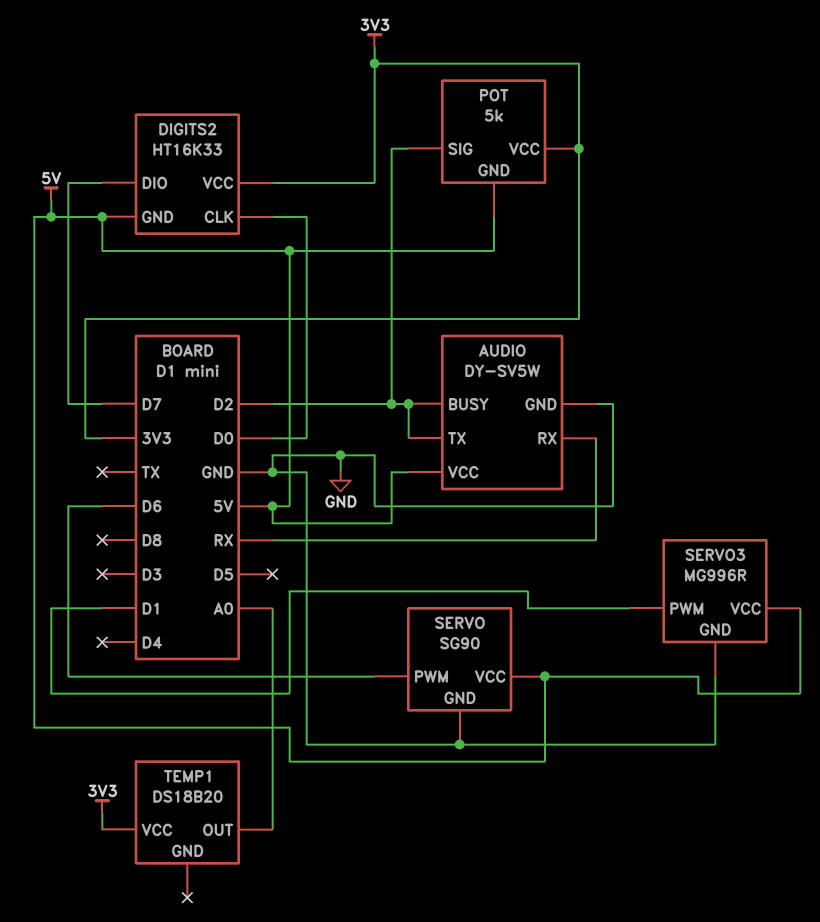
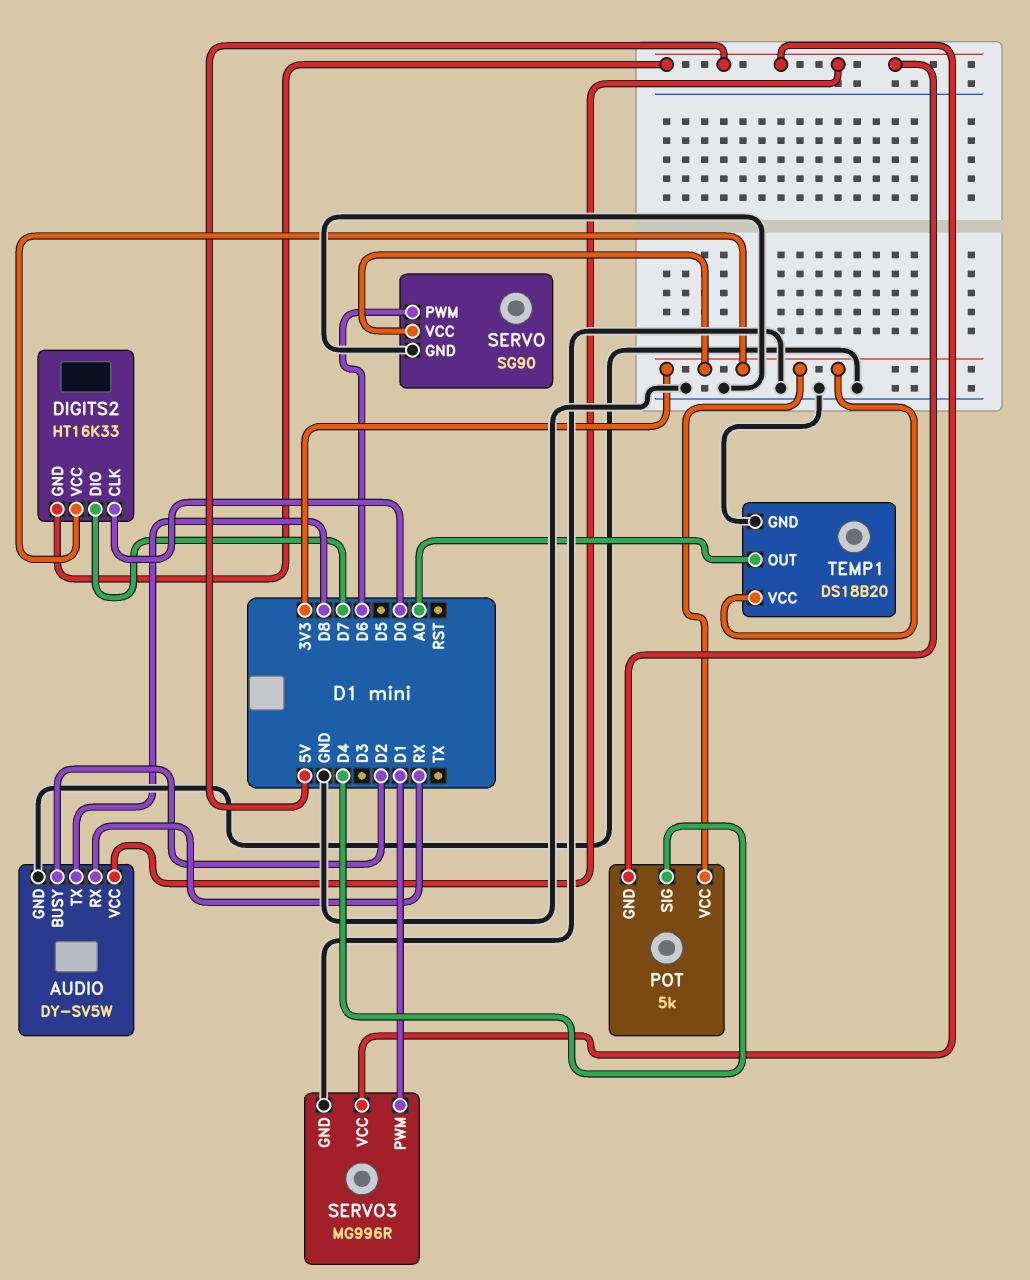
AUDIO pin TX: D2 -> D8
POT pin SIG: D2 -> D4
SERVO pin VCC: 5V -> 3V3
TEMP1 pin GND: none -> GND

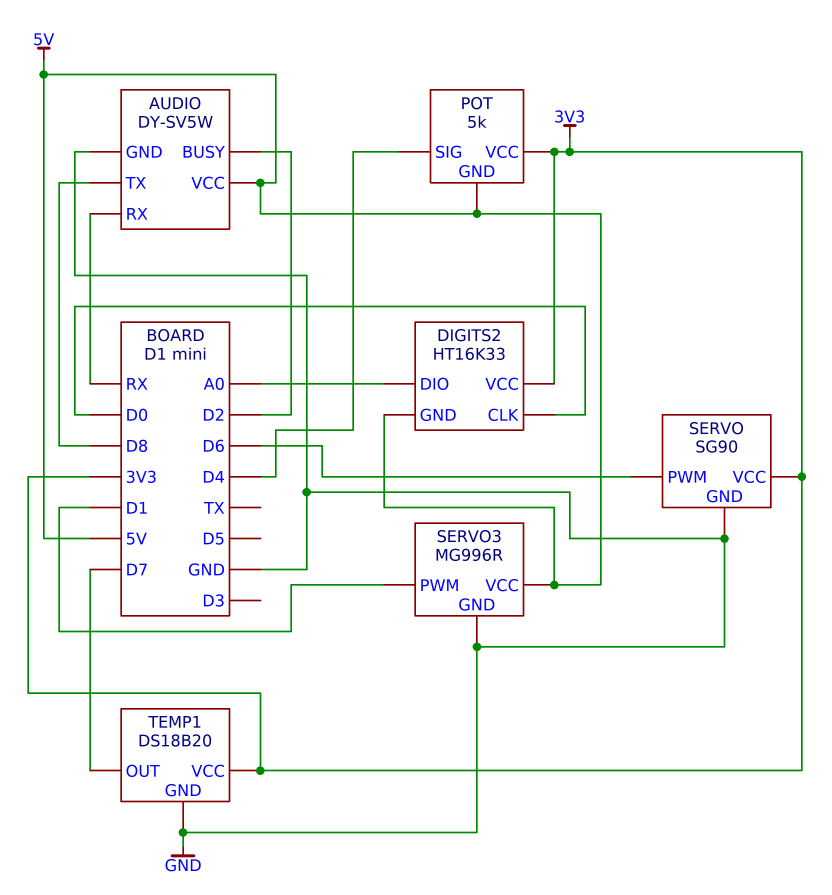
DIGITS2 pin DIO: D7 -> A0
TEMP1 pin OUT: A0 -> D7

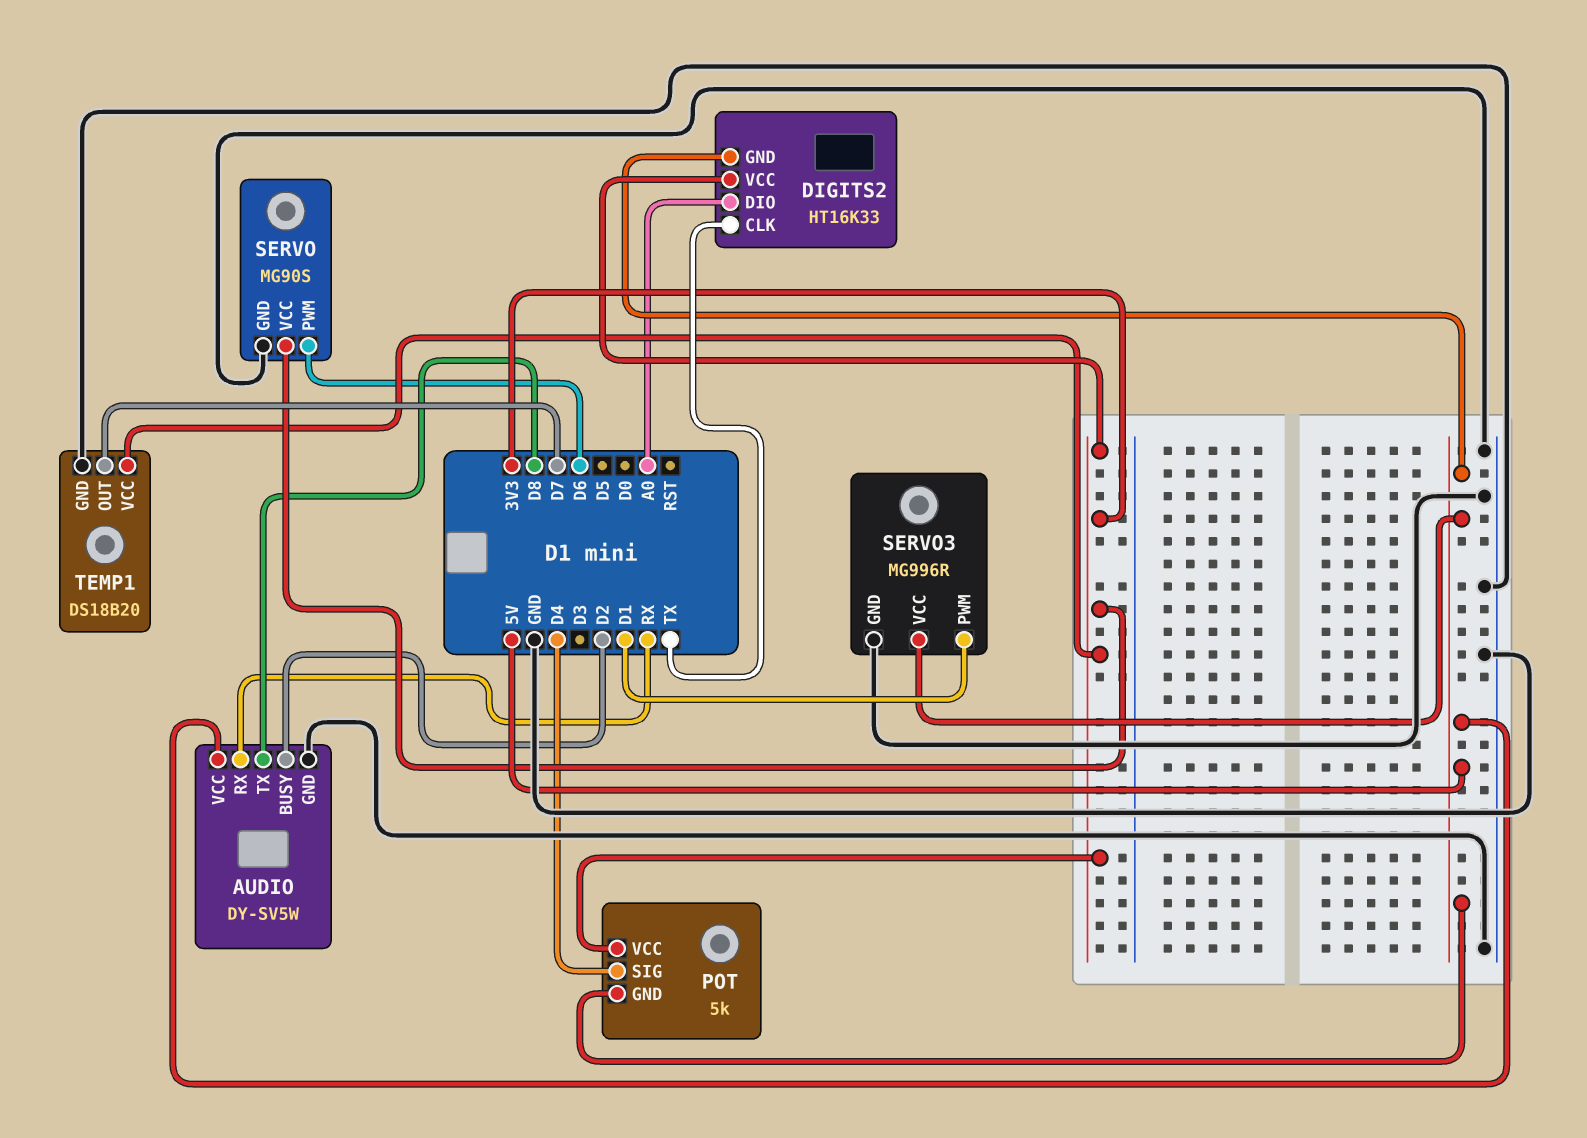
DIGITS2 pin CLK: D0 -> TX
SERVO: SG90 -> MG90S

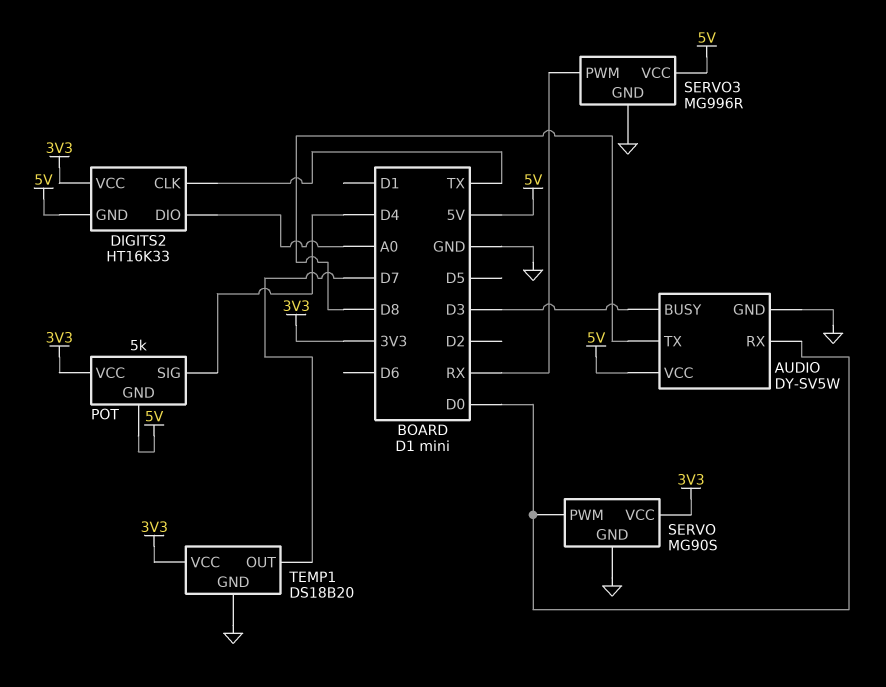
AUDIO pin BUSY: D2 -> D3
AUDIO pin RX: RX -> D0
SERVO pin PWM: D6 -> D0
SERVO3 pin PWM: D1 -> RX

